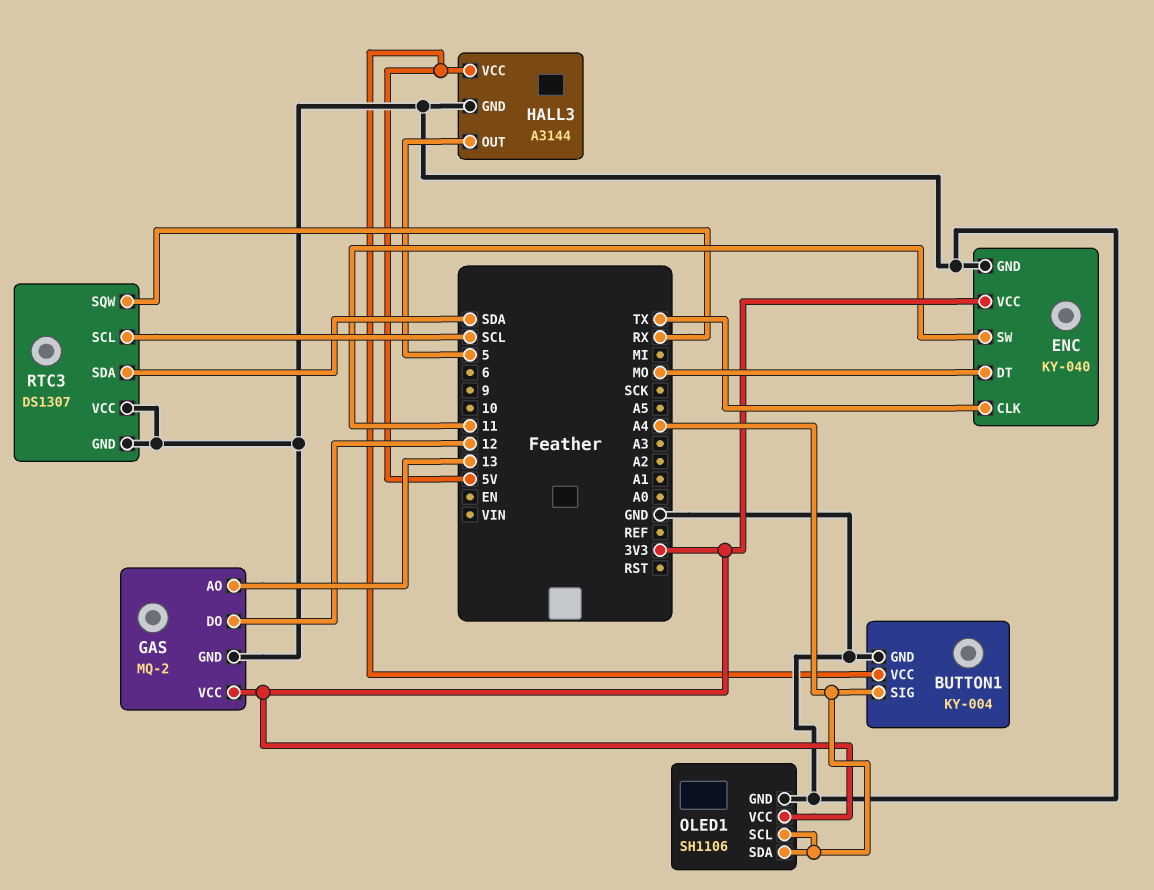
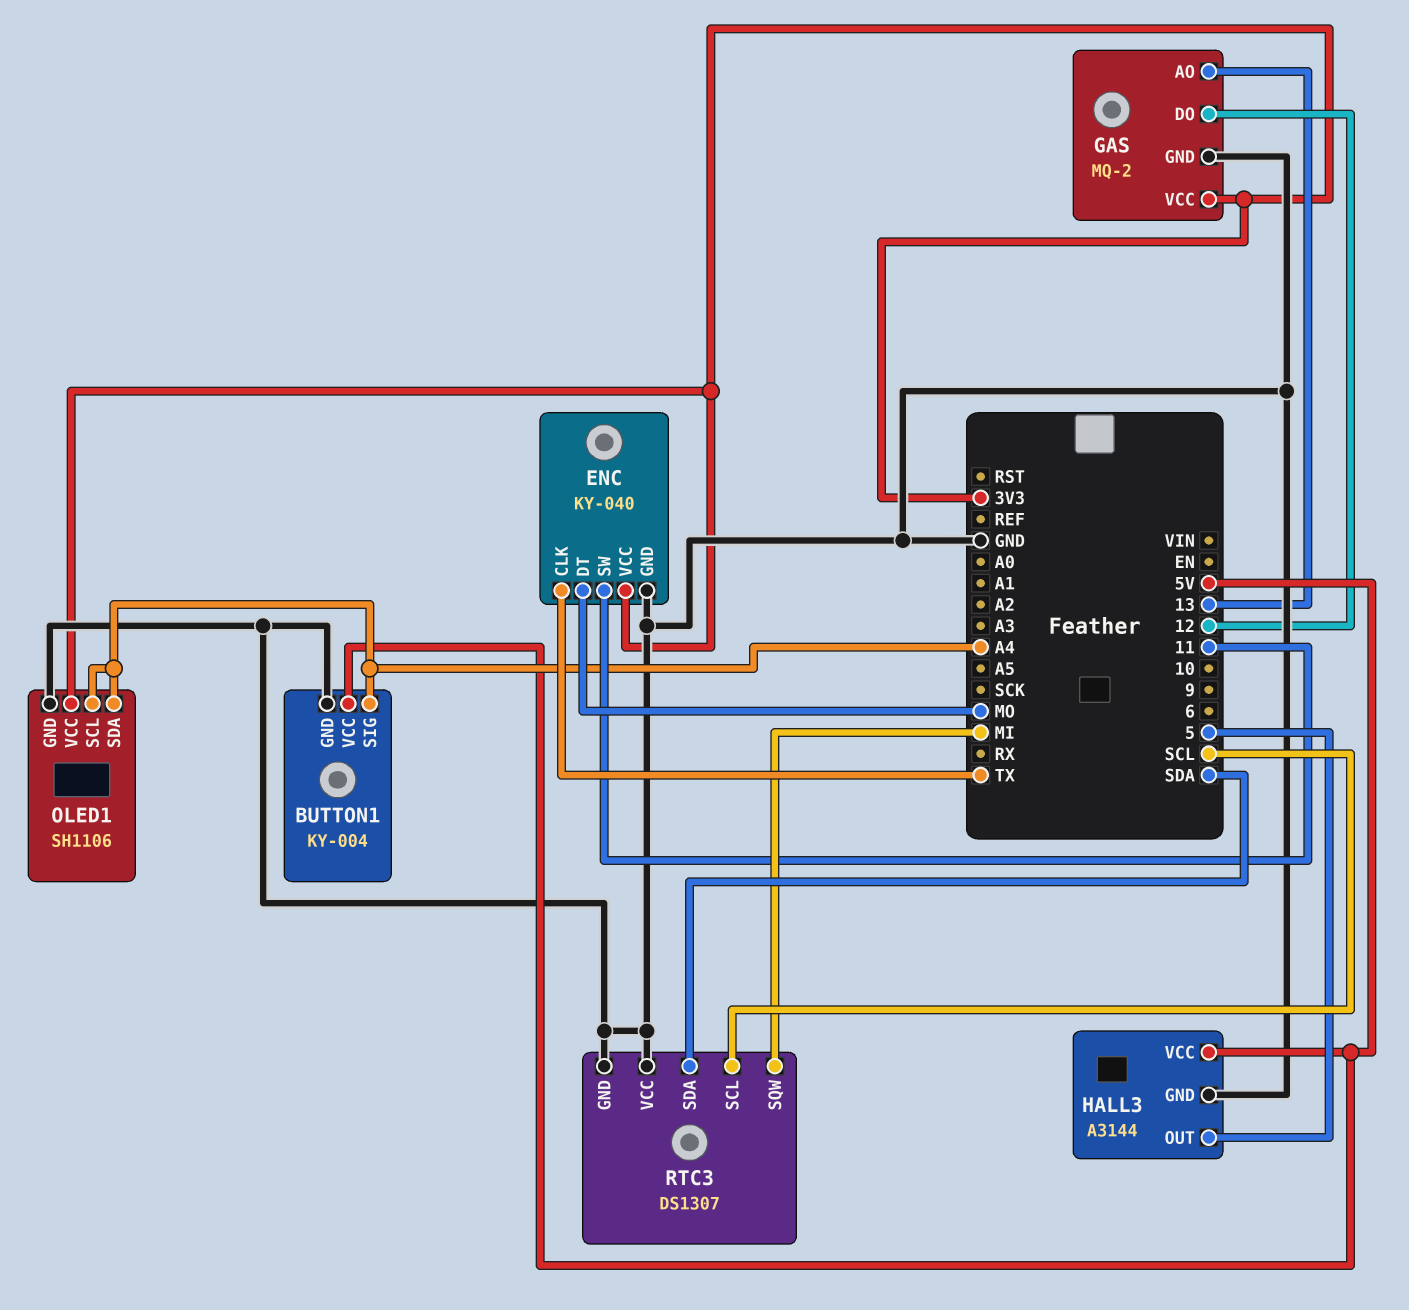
RTC3 pin SQW: RX -> MI

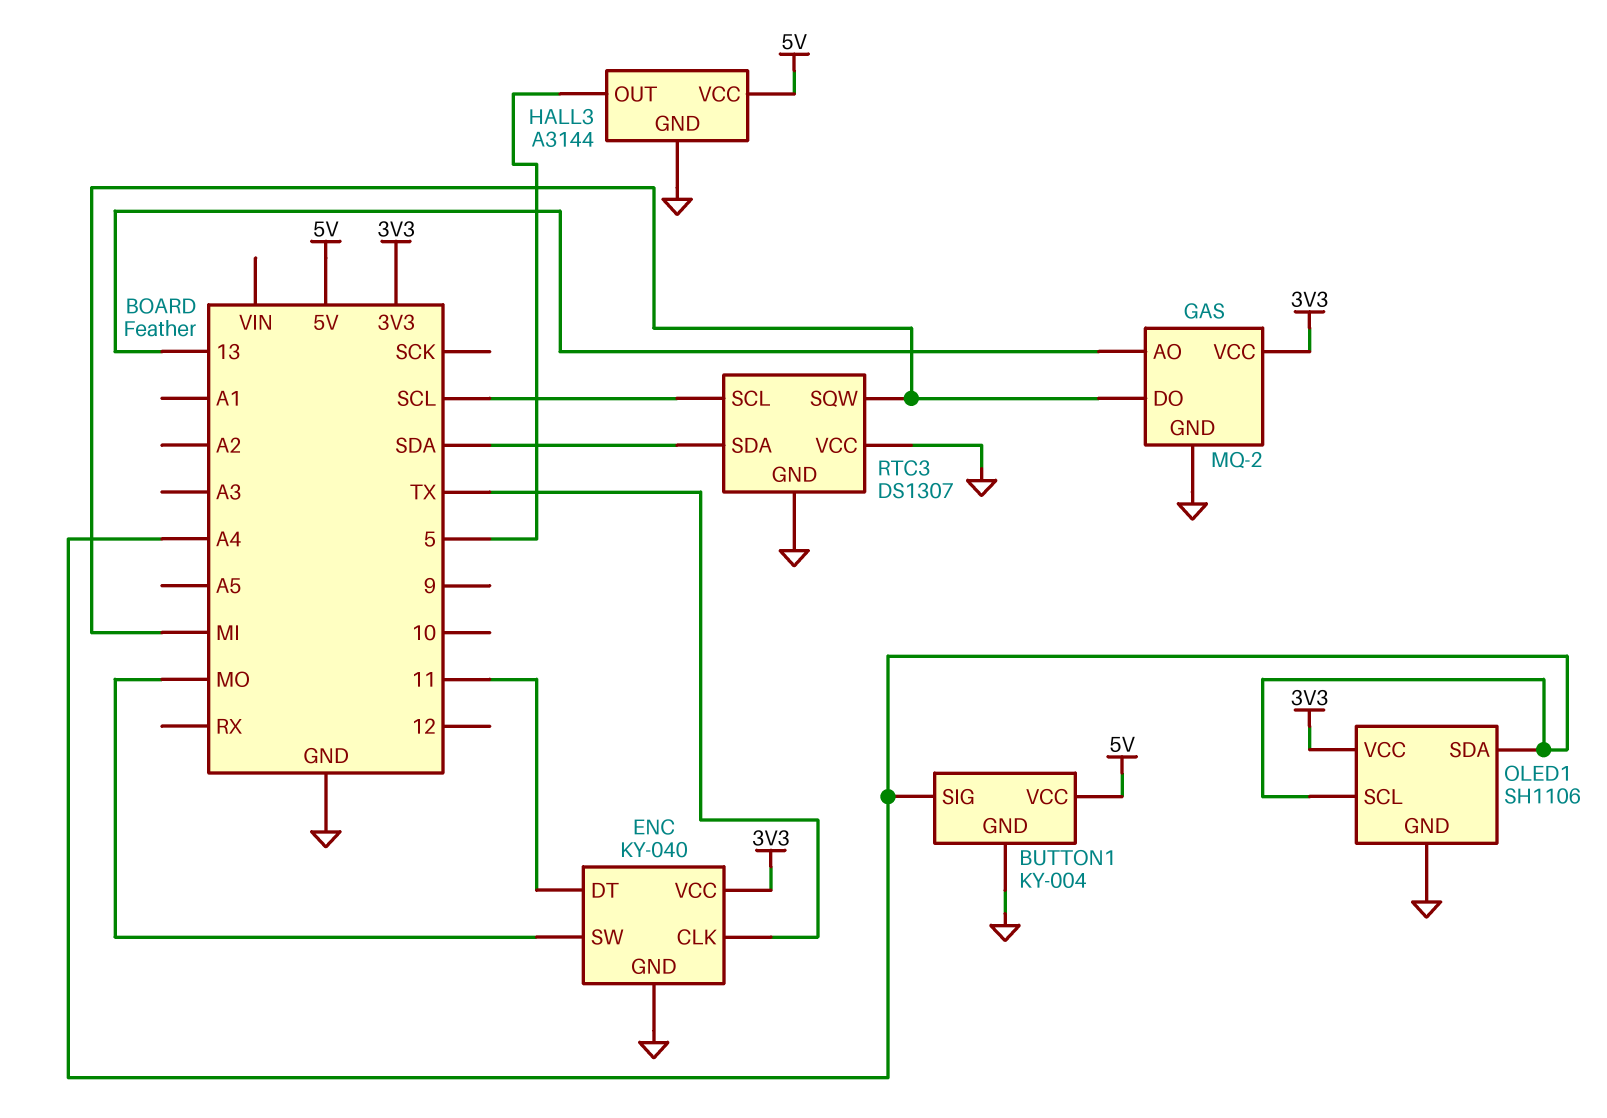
ENC pin DT: MO -> 11
ENC pin SW: 11 -> MO
GAS pin DO: 12 -> MI

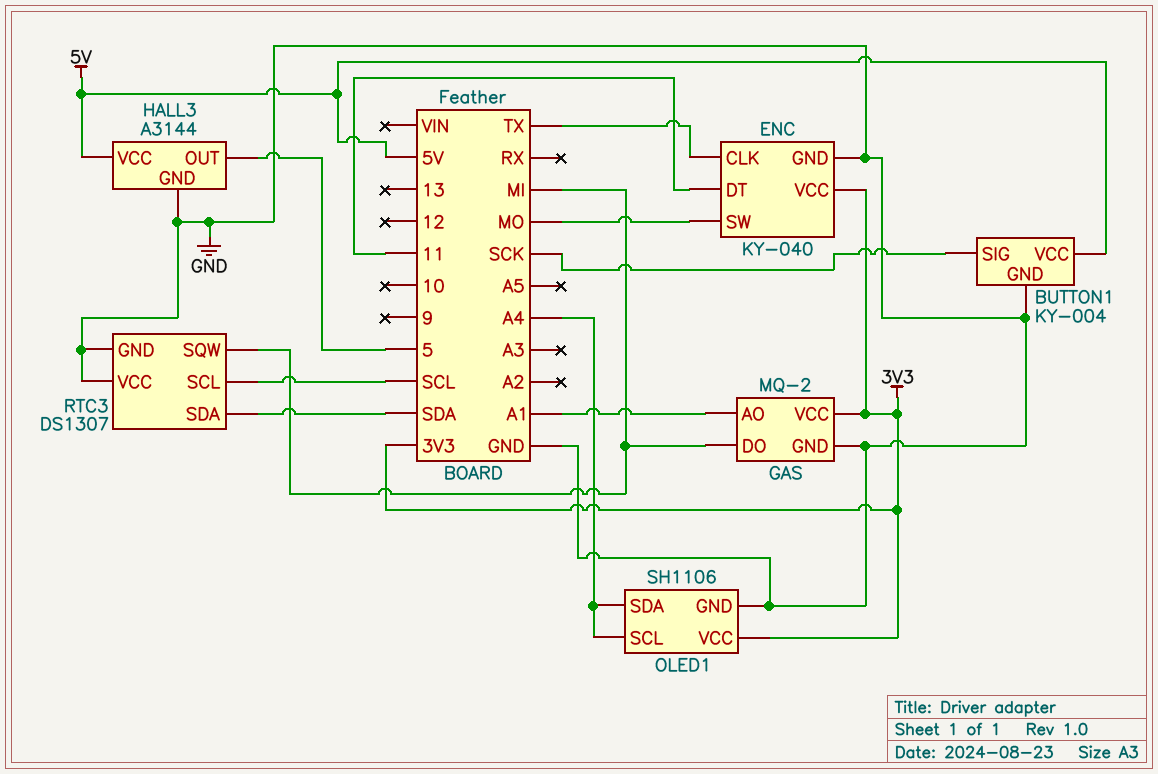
BUTTON1 pin SIG: A4 -> SCK
GAS pin AO: 13 -> A1

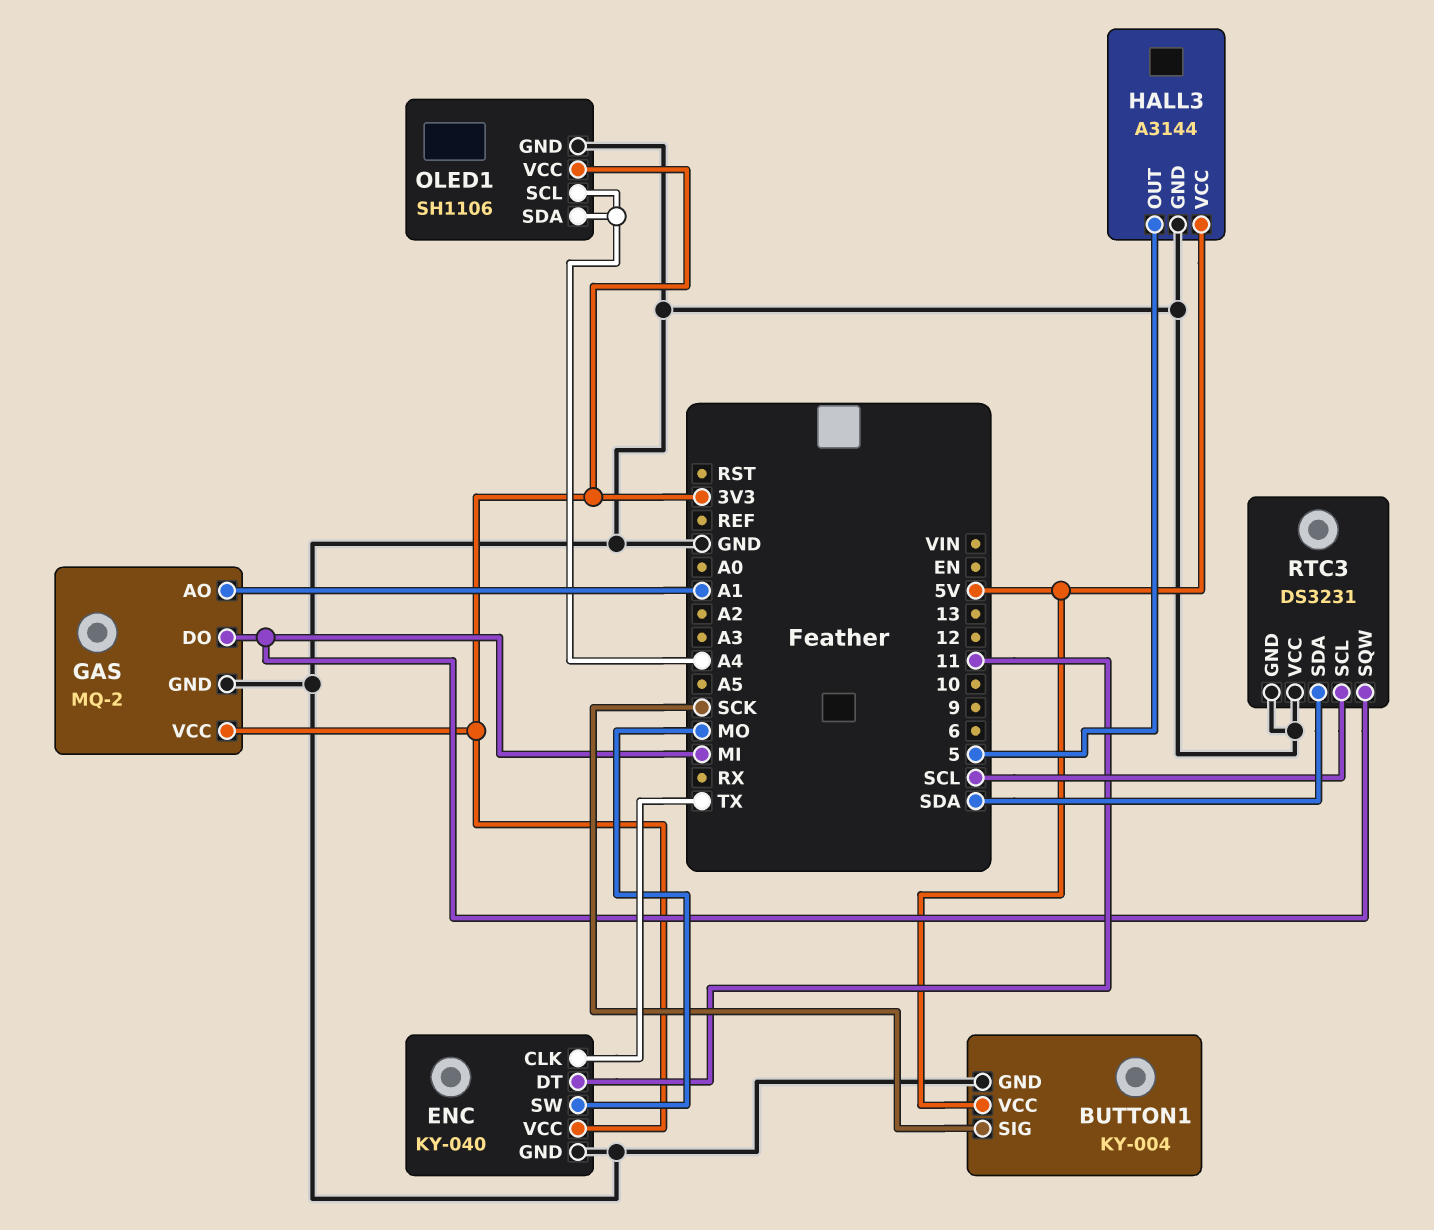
RTC3: DS1307 -> DS3231

